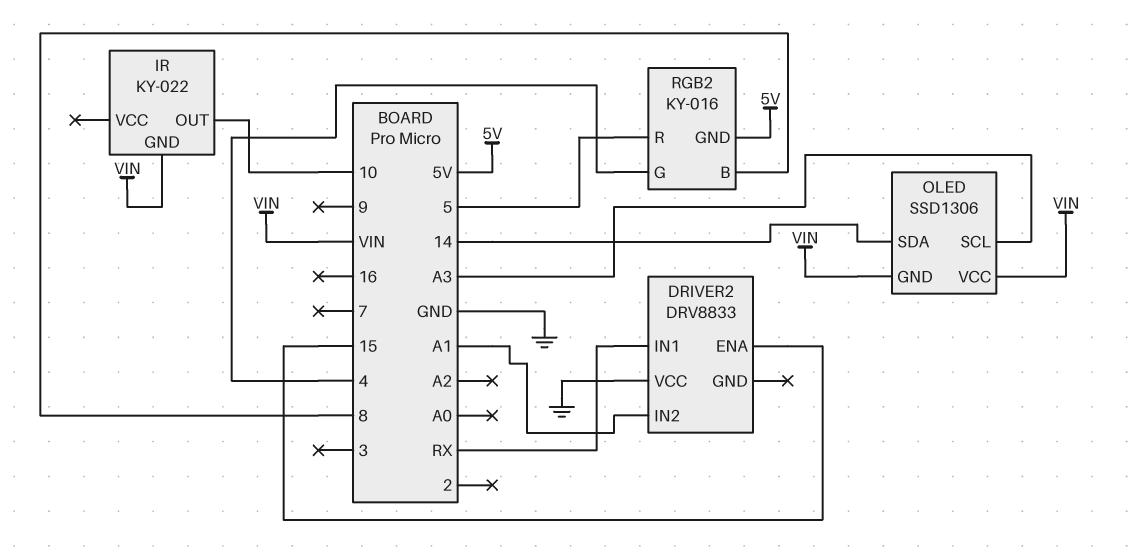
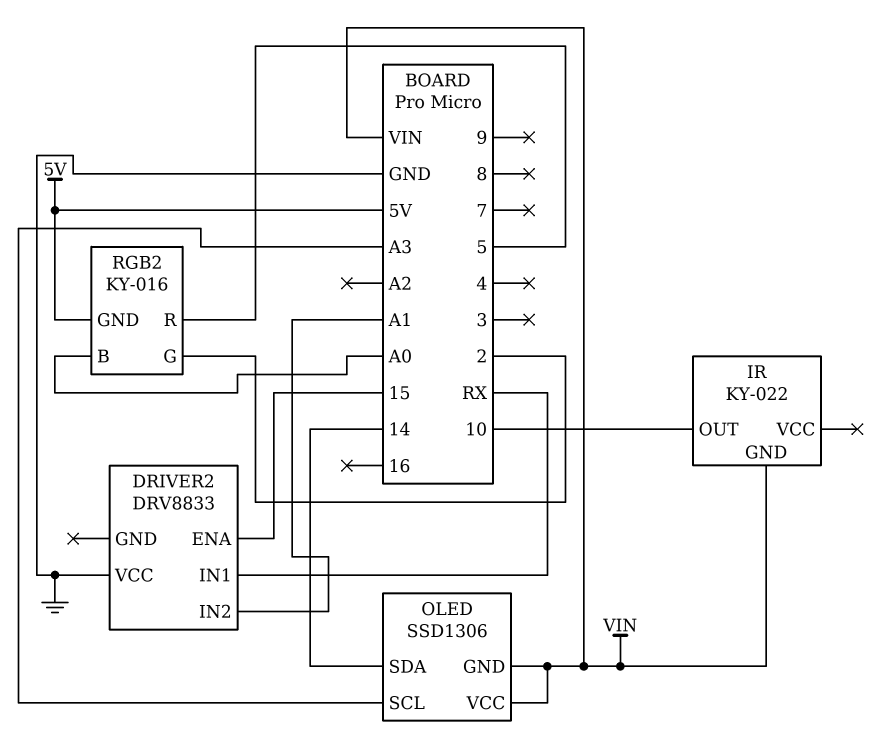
RGB2 pin B: 8 -> A0
RGB2 pin G: 4 -> 2

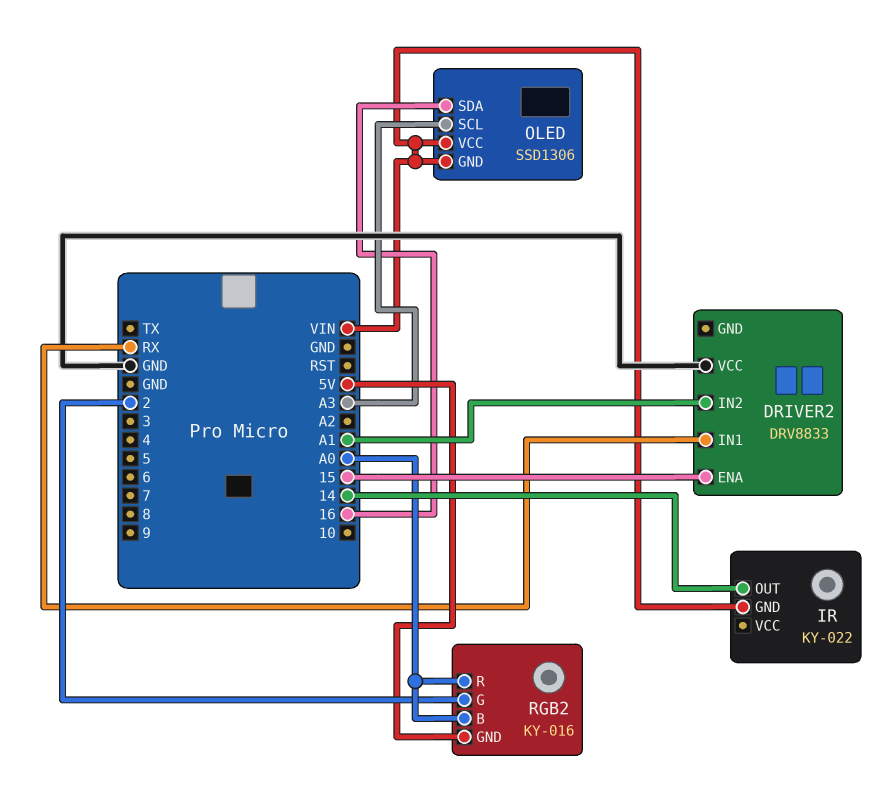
IR pin OUT: 10 -> 14
OLED pin SDA: 14 -> 16
RGB2 pin R: 5 -> A0

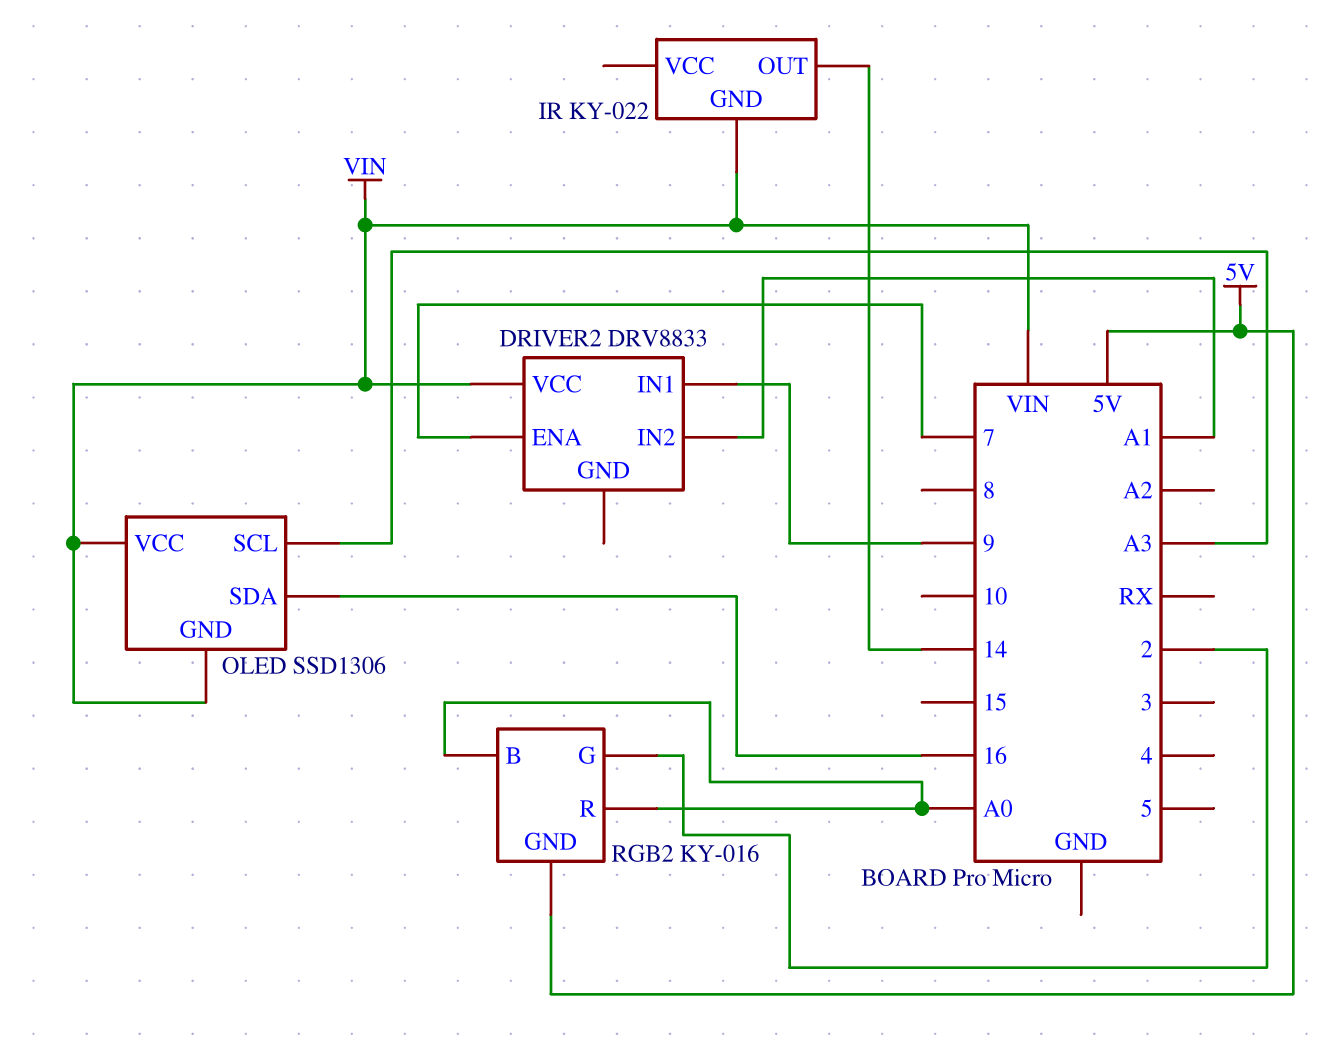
DRIVER2 pin ENA: 15 -> 7
DRIVER2 pin IN1: RX -> 9
DRIVER2 pin VCC: GND -> VIN

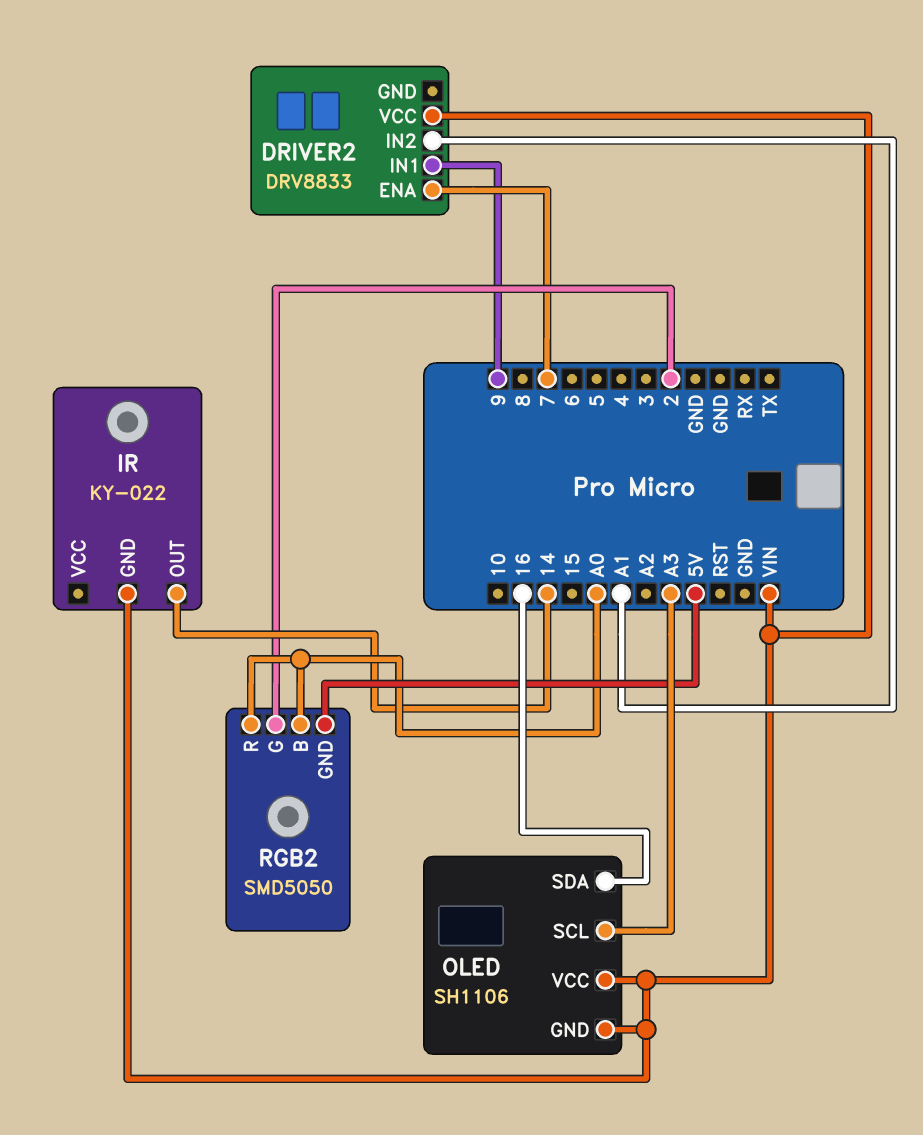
OLED: SSD1306 -> SH1106
RGB2: KY-016 -> SMD5050

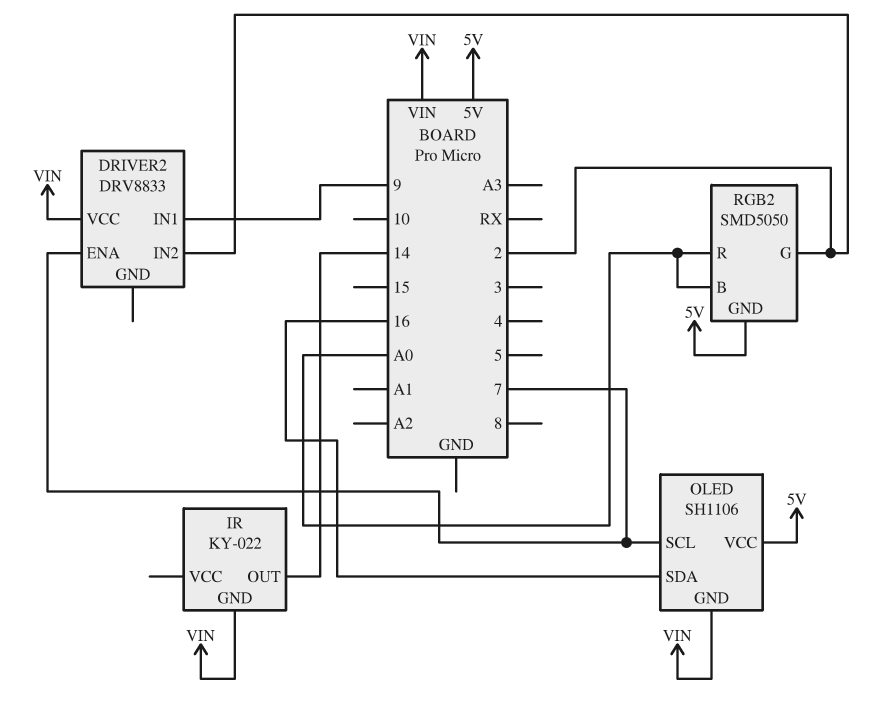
DRIVER2 pin IN2: A1 -> 2
OLED pin SCL: A3 -> 7
OLED pin VCC: VIN -> 5V

